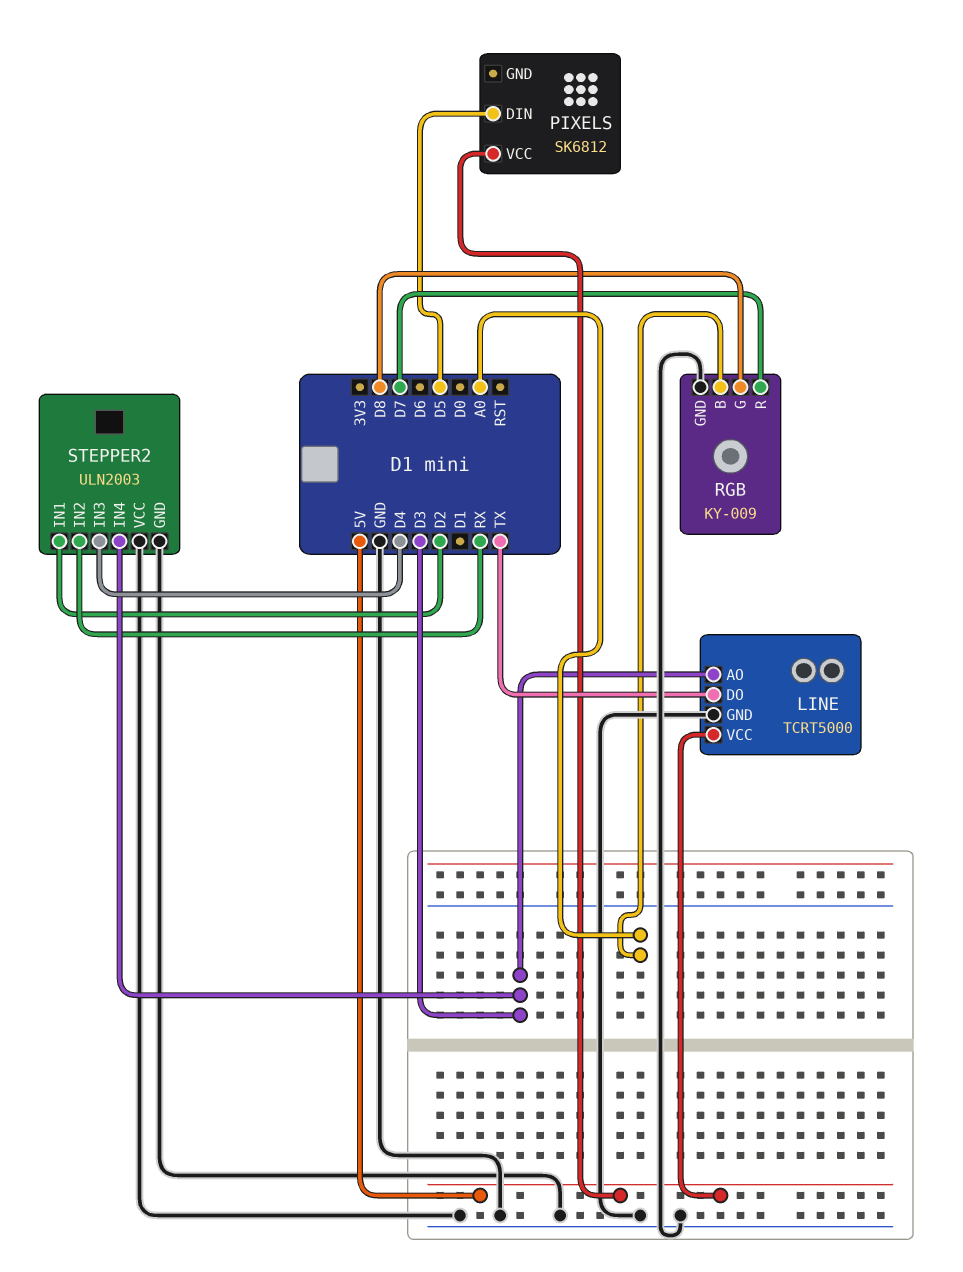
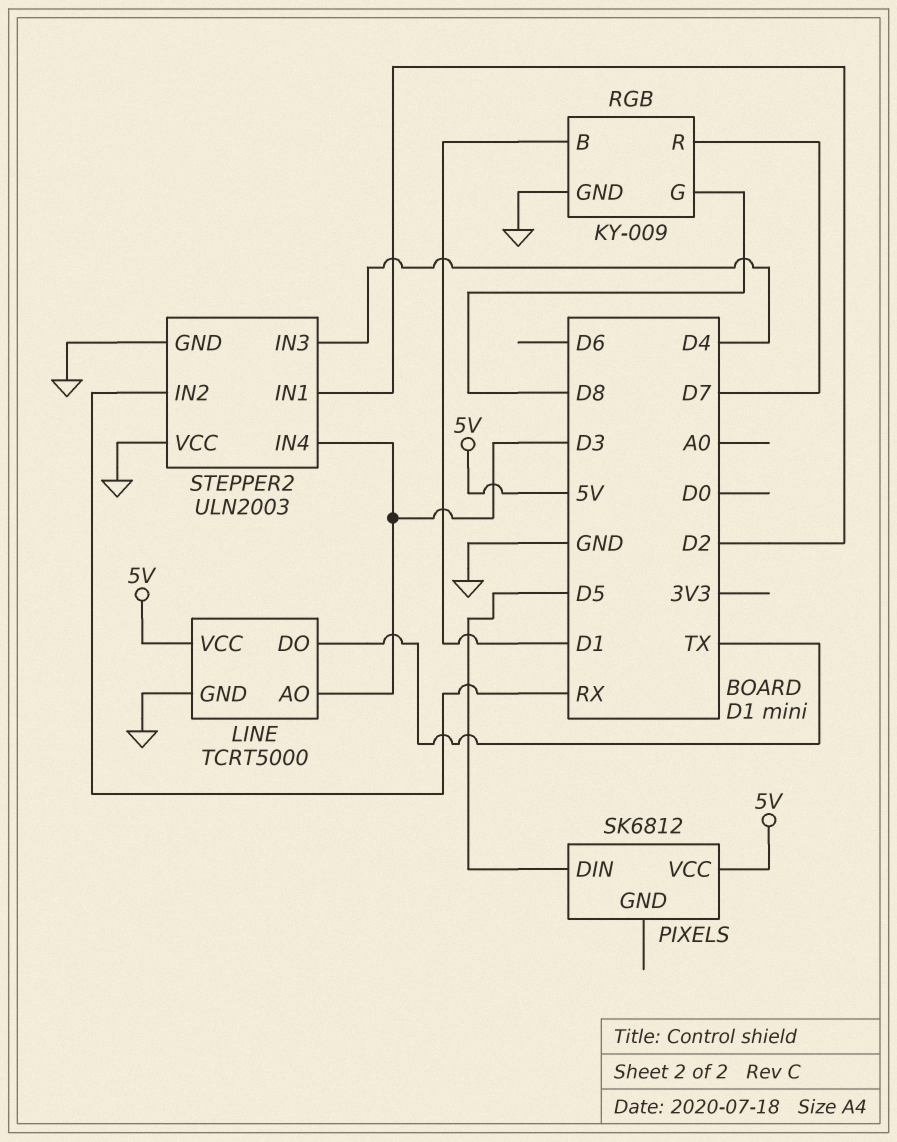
RGB pin B: A0 -> D1

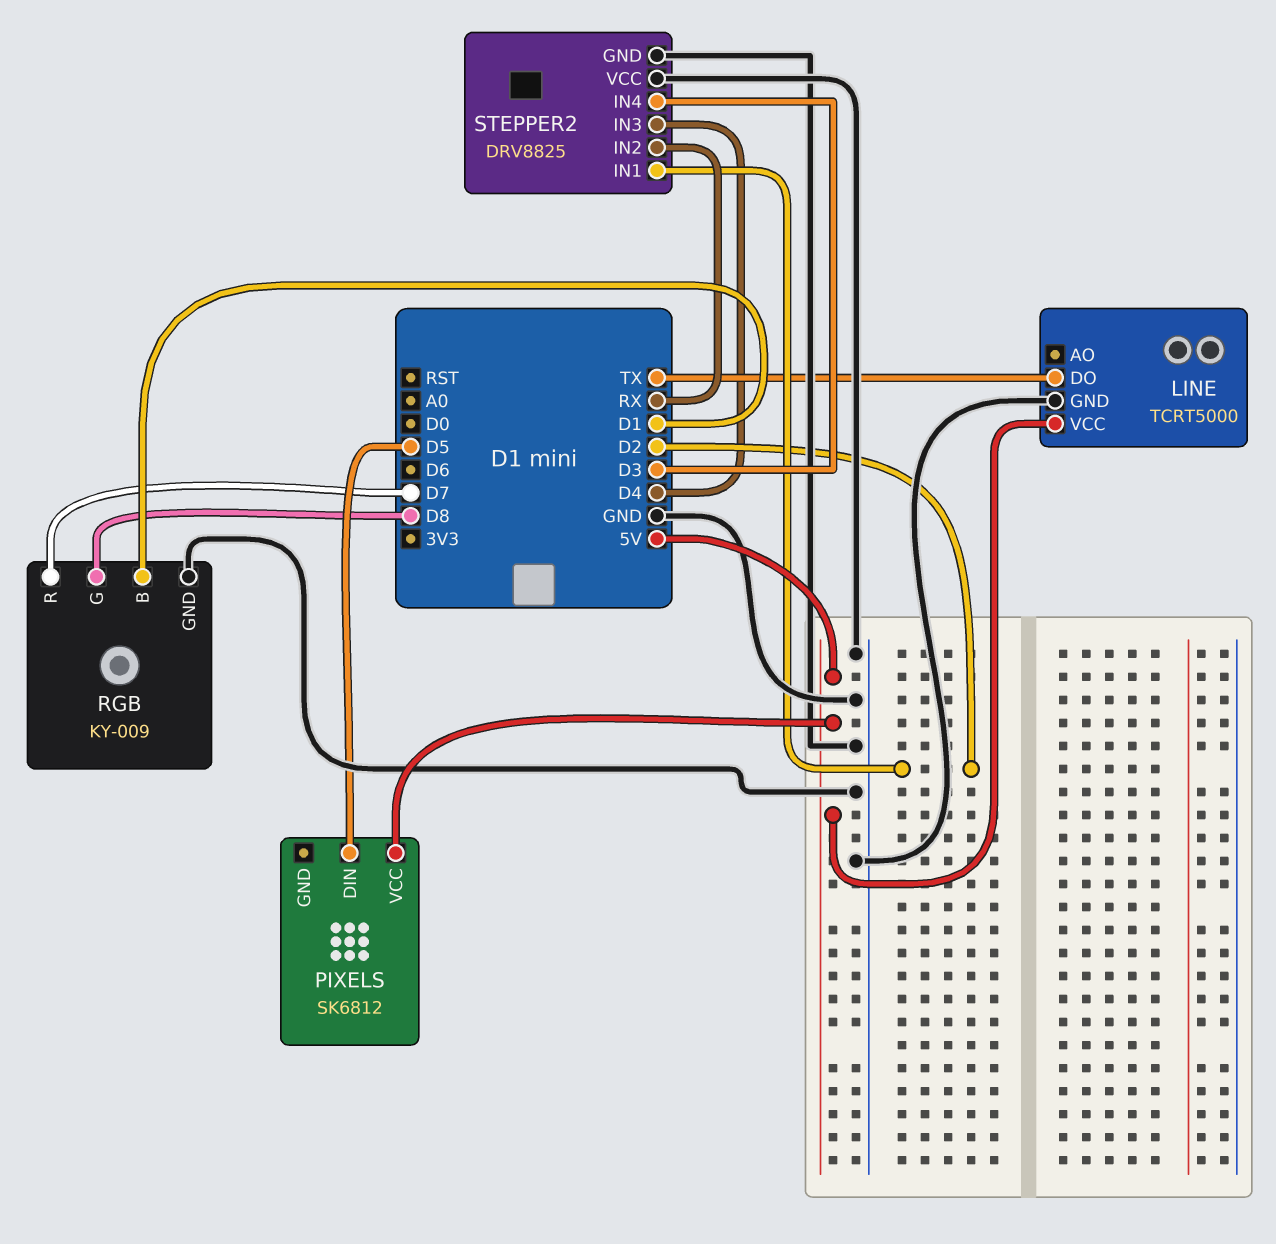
LINE pin AO: D3 -> none
STEPPER2: ULN2003 -> DRV8825

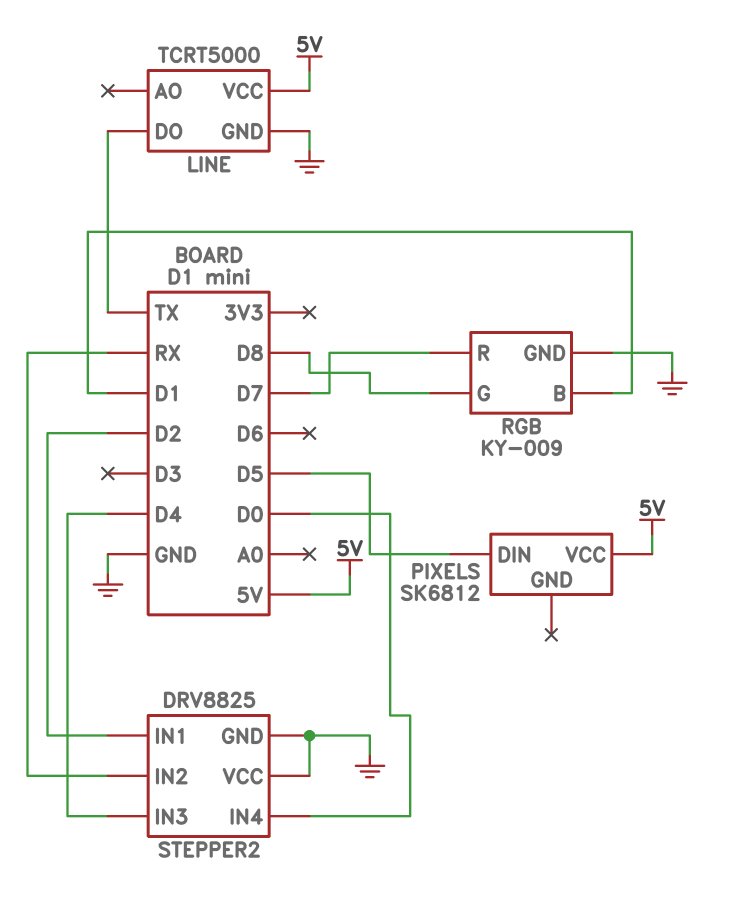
STEPPER2 pin IN4: D3 -> D0

